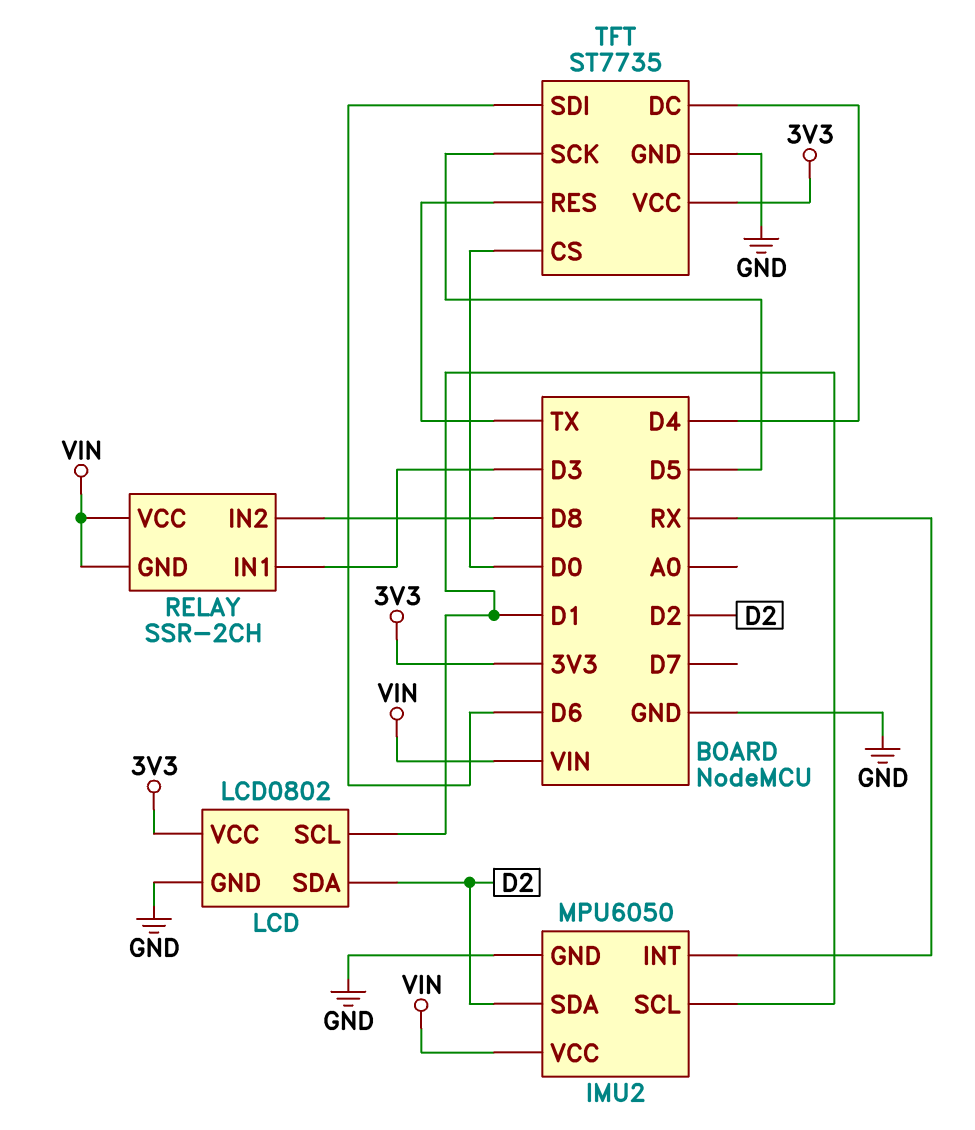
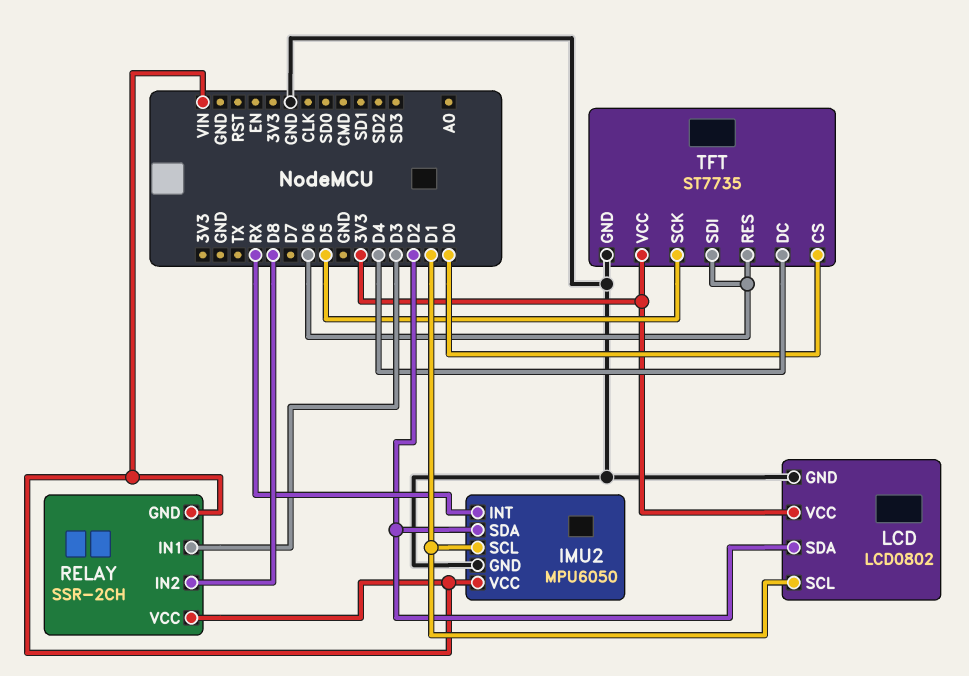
TFT pin RES: TX -> D6

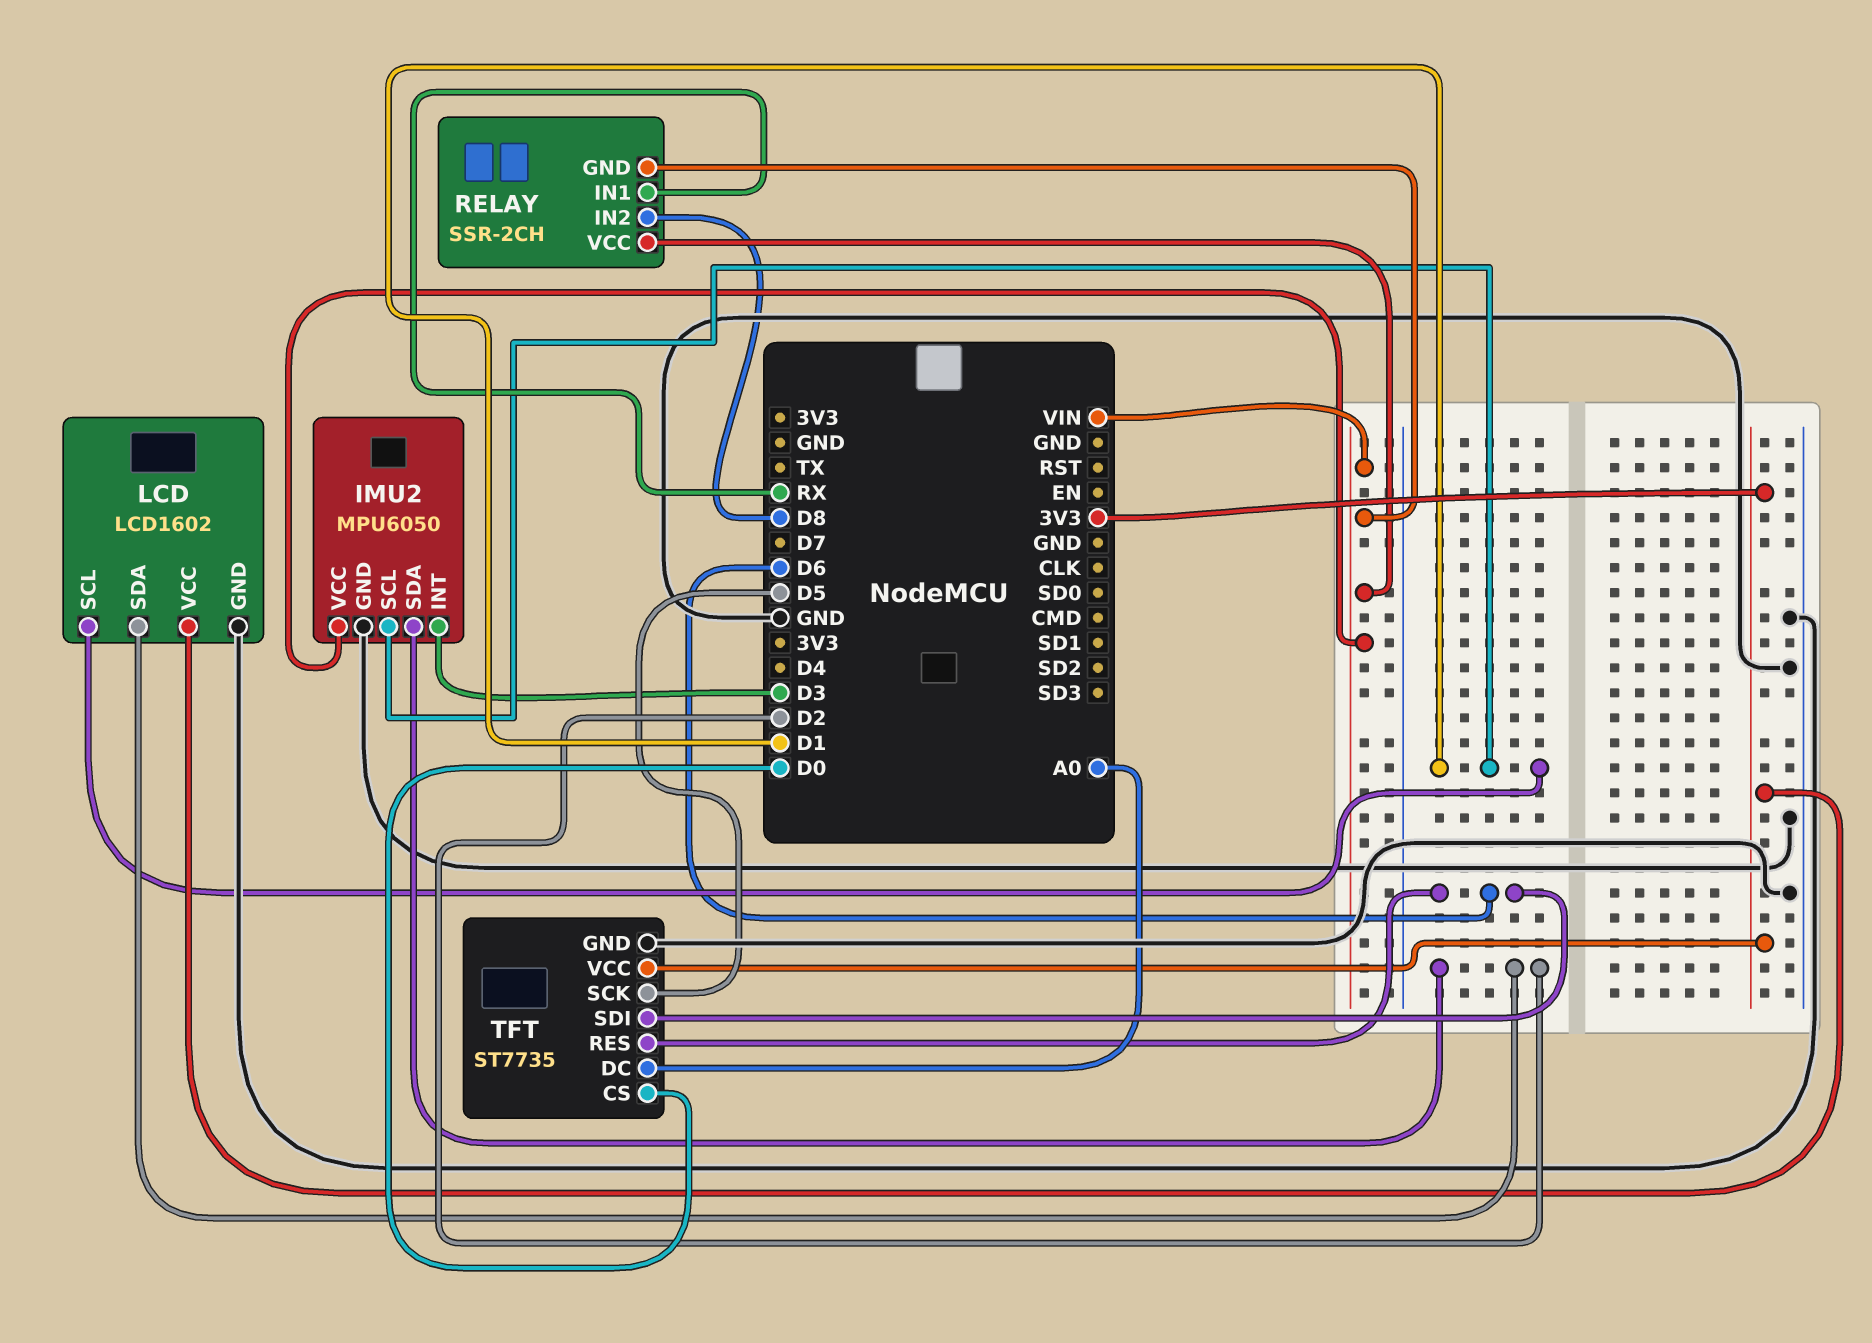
IMU2 pin INT: RX -> D3
LCD: LCD0802 -> LCD1602
RELAY pin IN1: D3 -> RX
TFT pin DC: D4 -> A0

